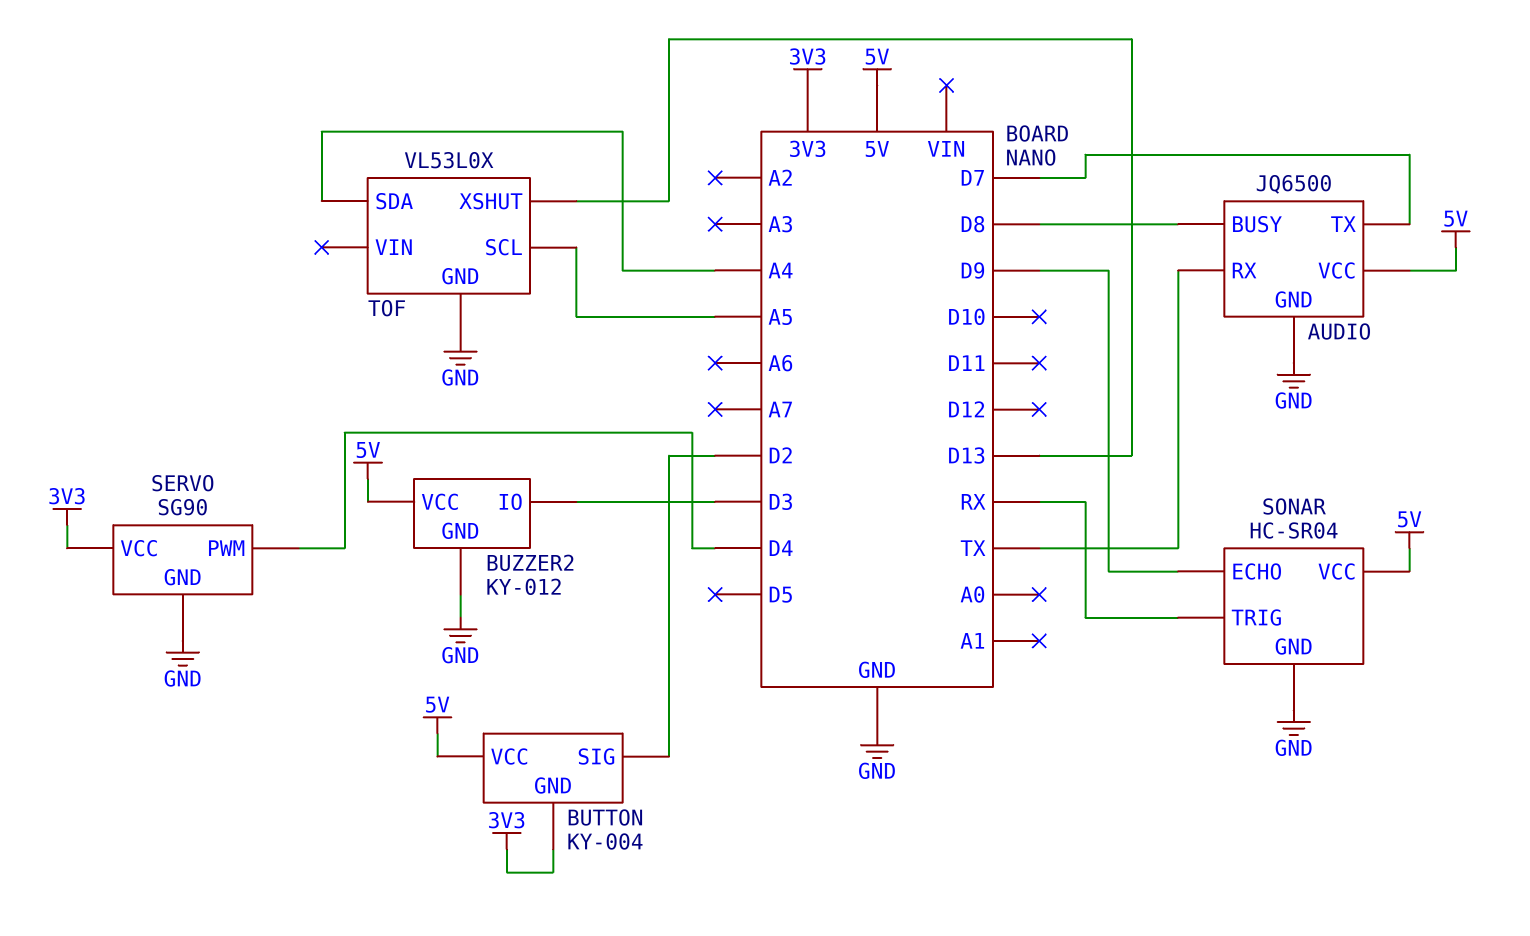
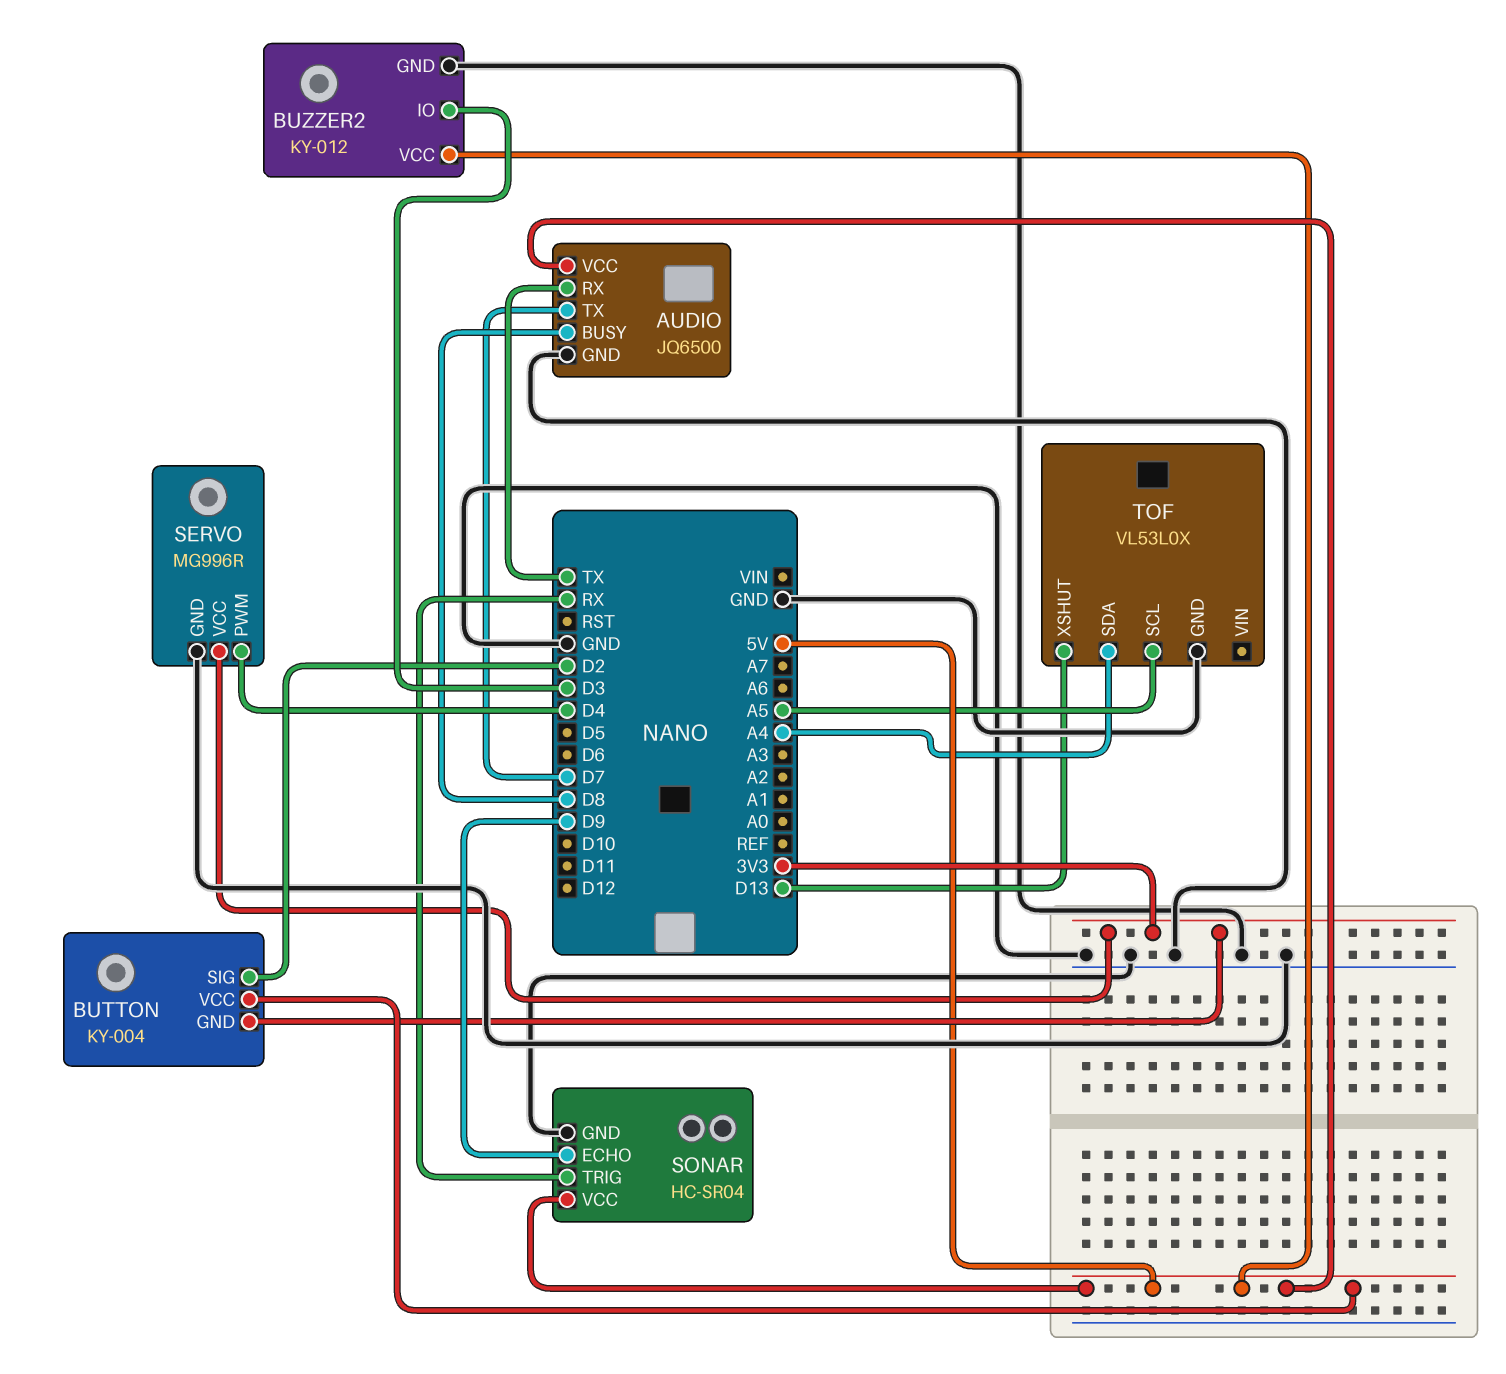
SERVO: SG90 -> MG996R

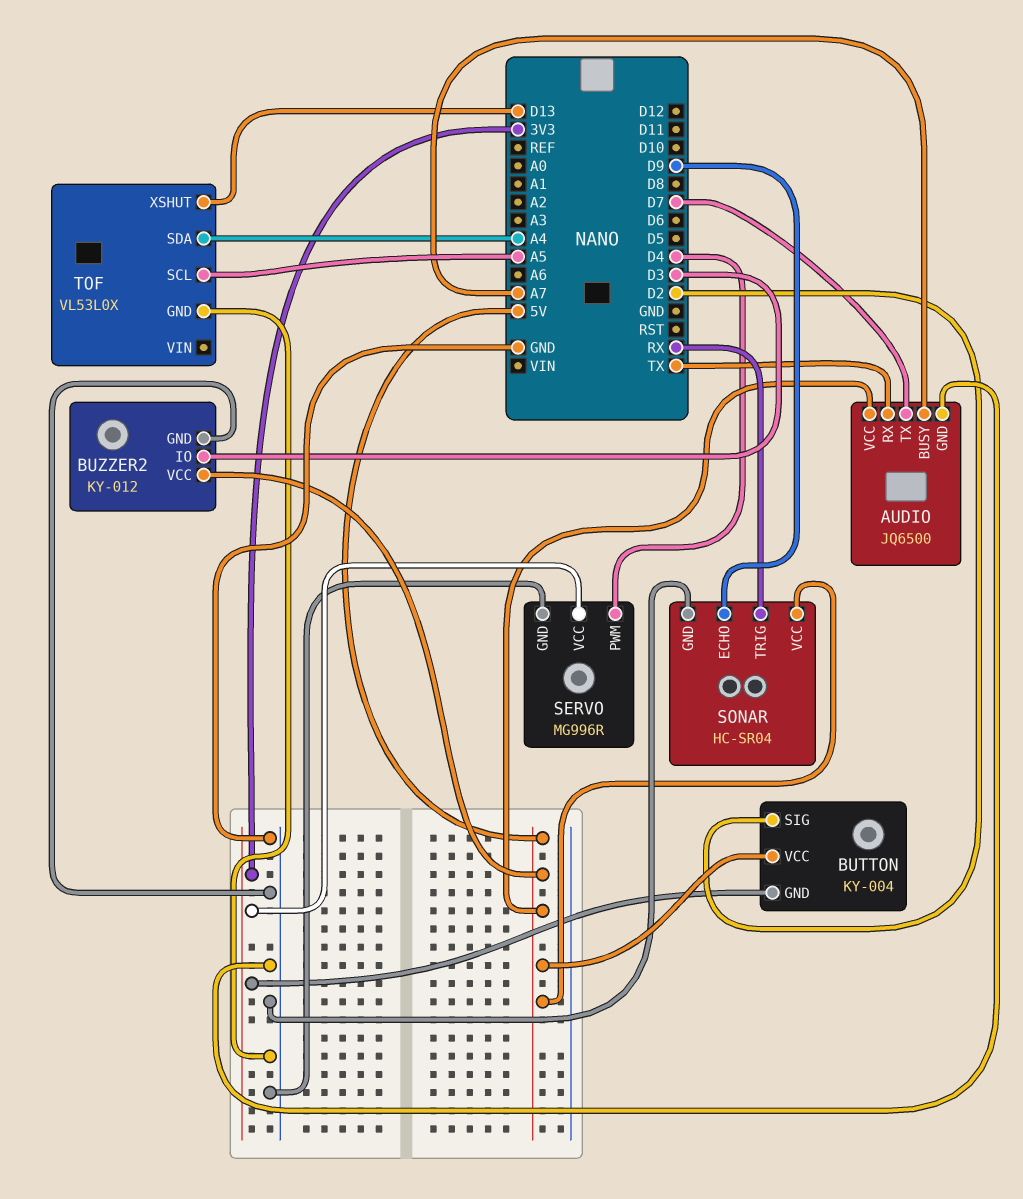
AUDIO pin BUSY: D8 -> A7

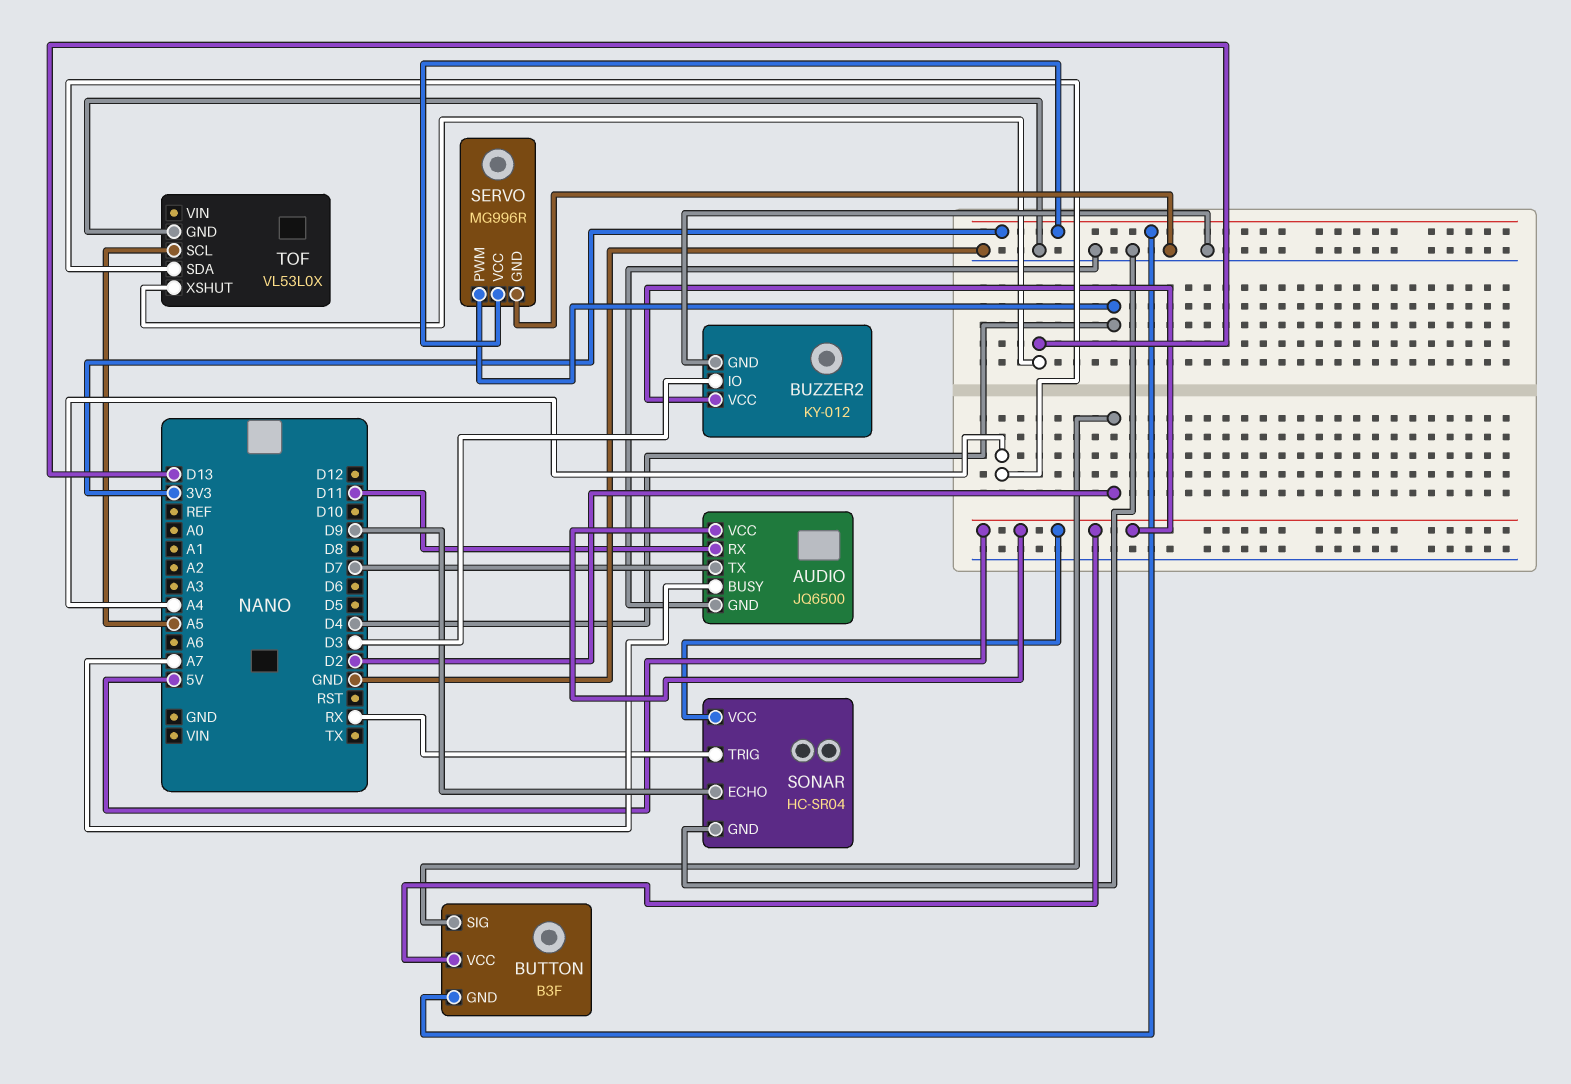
AUDIO pin RX: TX -> D11
BUTTON: KY-004 -> B3F

